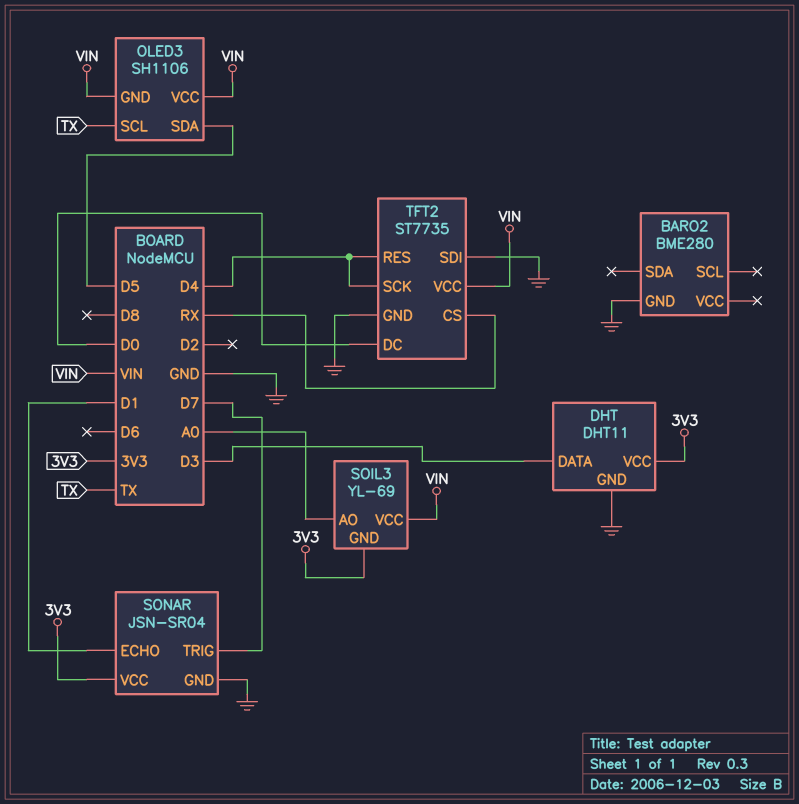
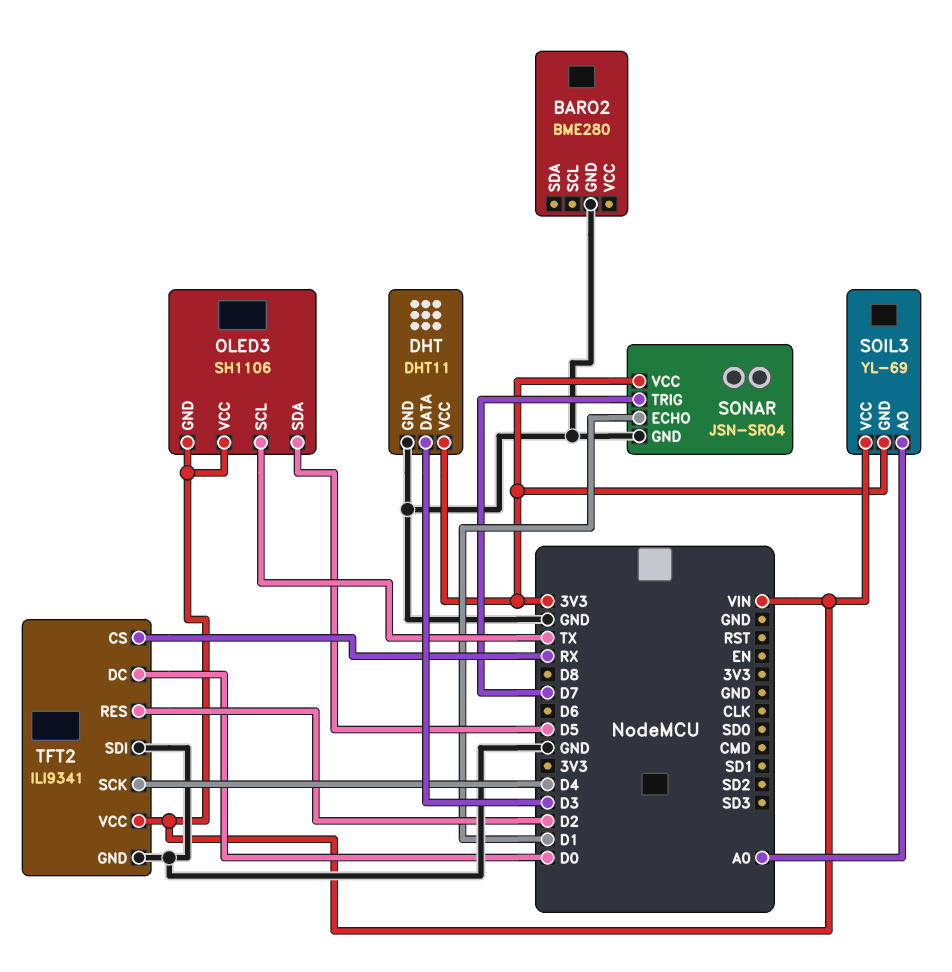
TFT2: ST7735 -> ILI9341
TFT2 pin RES: D4 -> D2

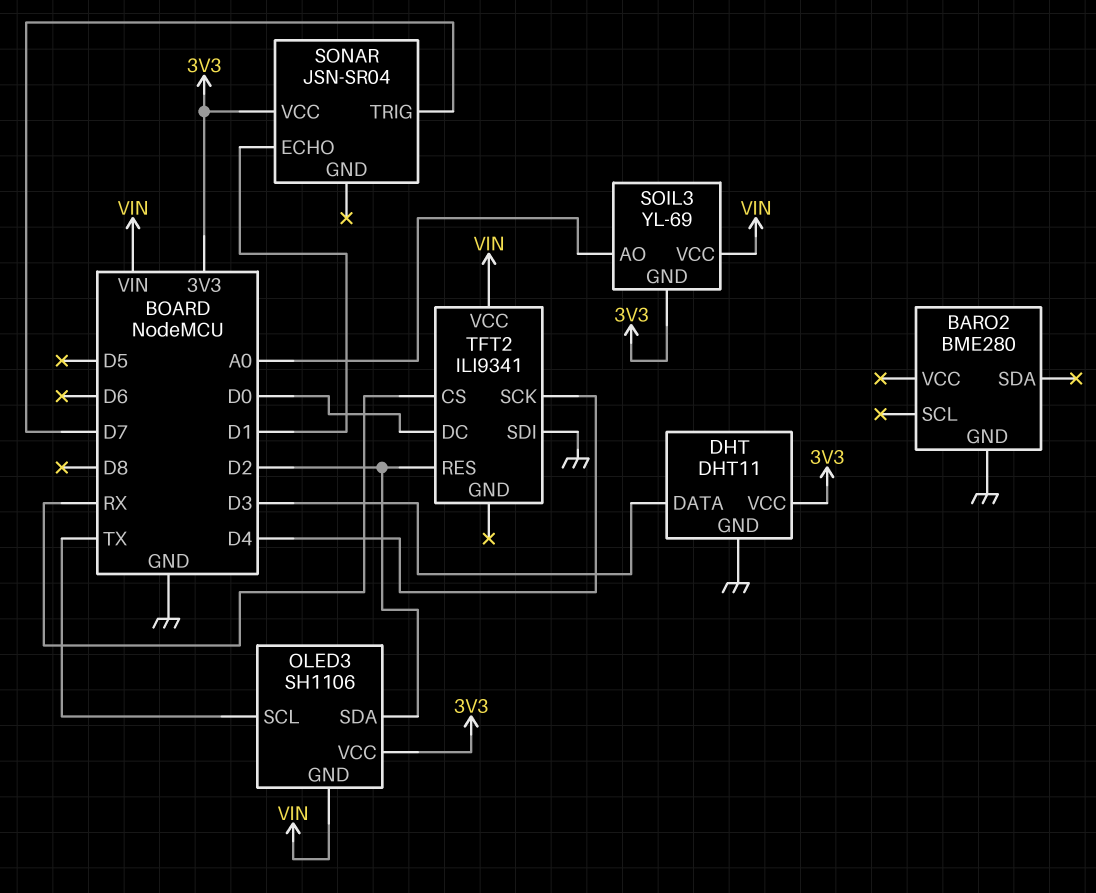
OLED3 pin SDA: D5 -> D2
OLED3 pin VCC: VIN -> 3V3
SONAR pin GND: GND -> none
TFT2 pin GND: GND -> none

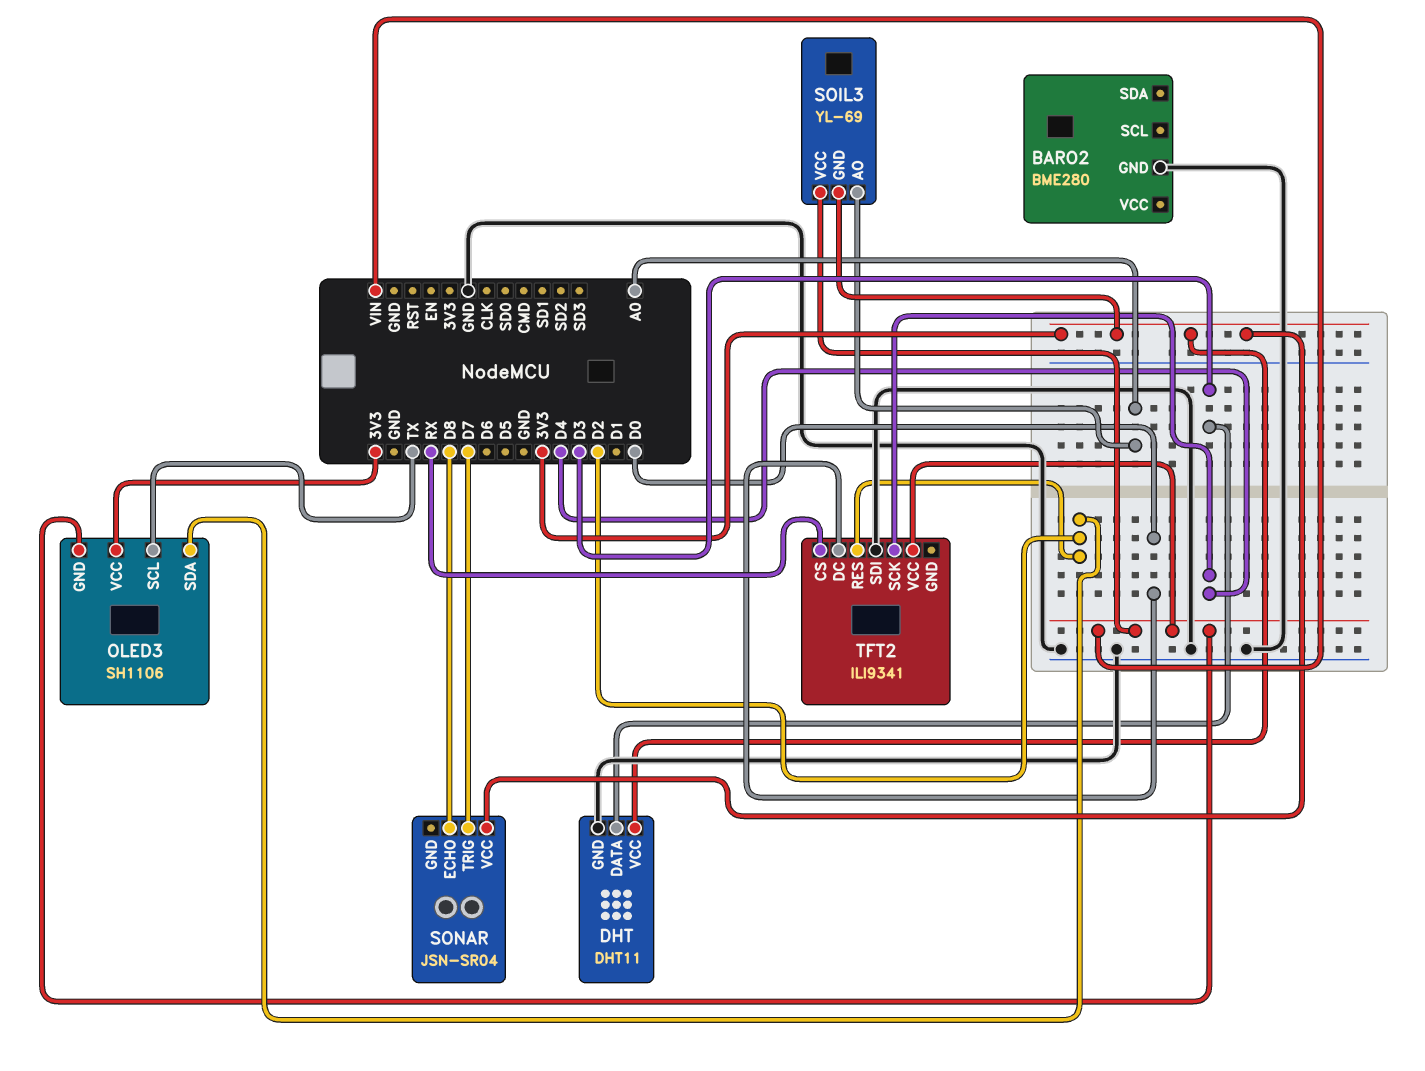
SONAR pin ECHO: D1 -> D8

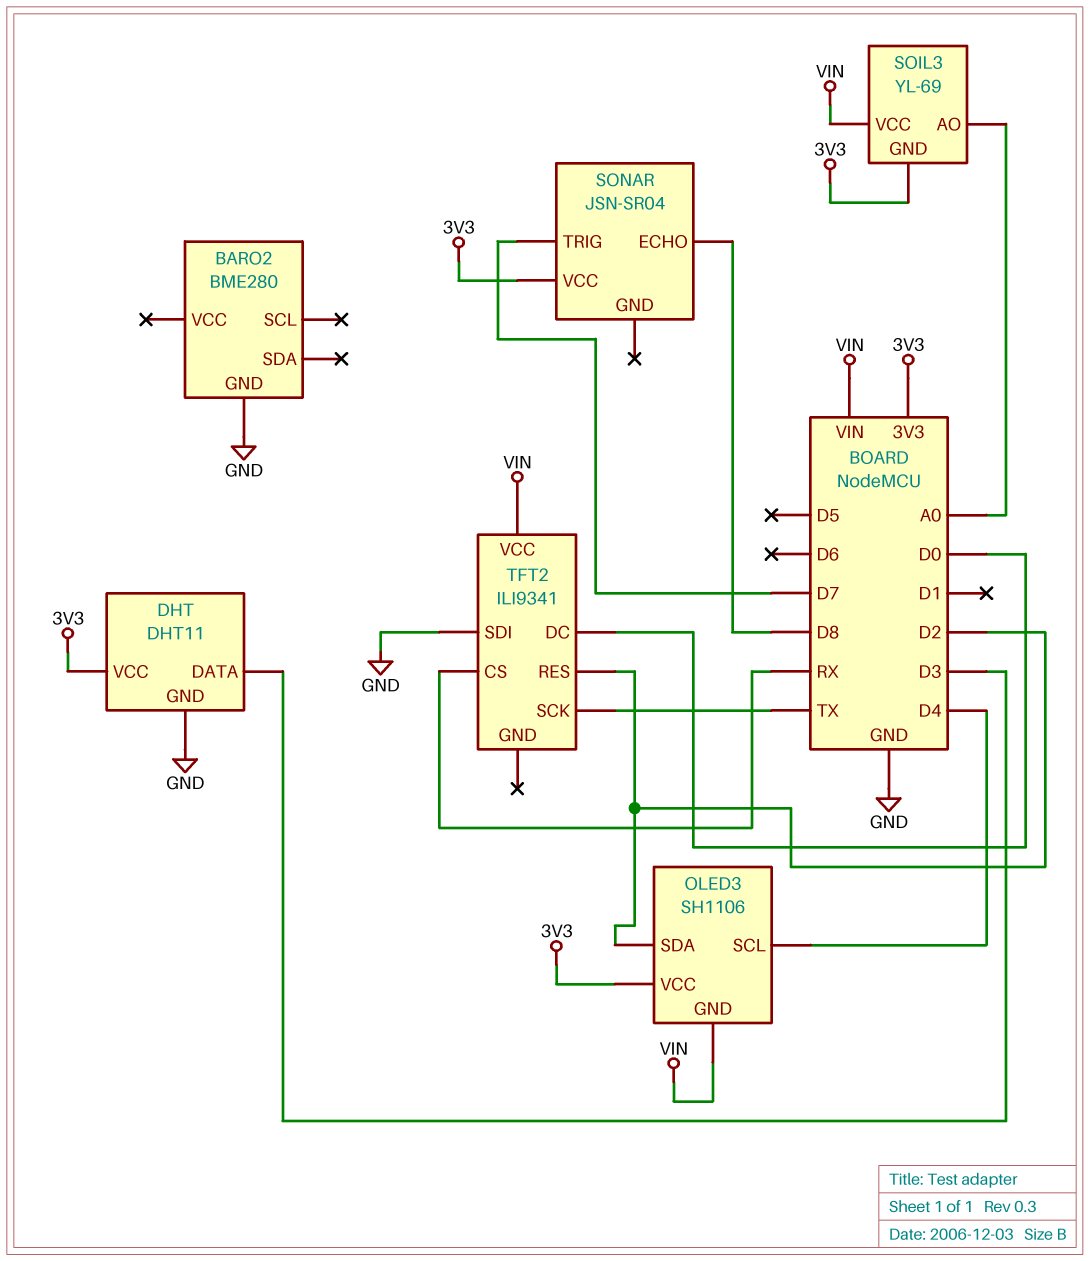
OLED3 pin SCL: TX -> D4
TFT2 pin SCK: D4 -> TX

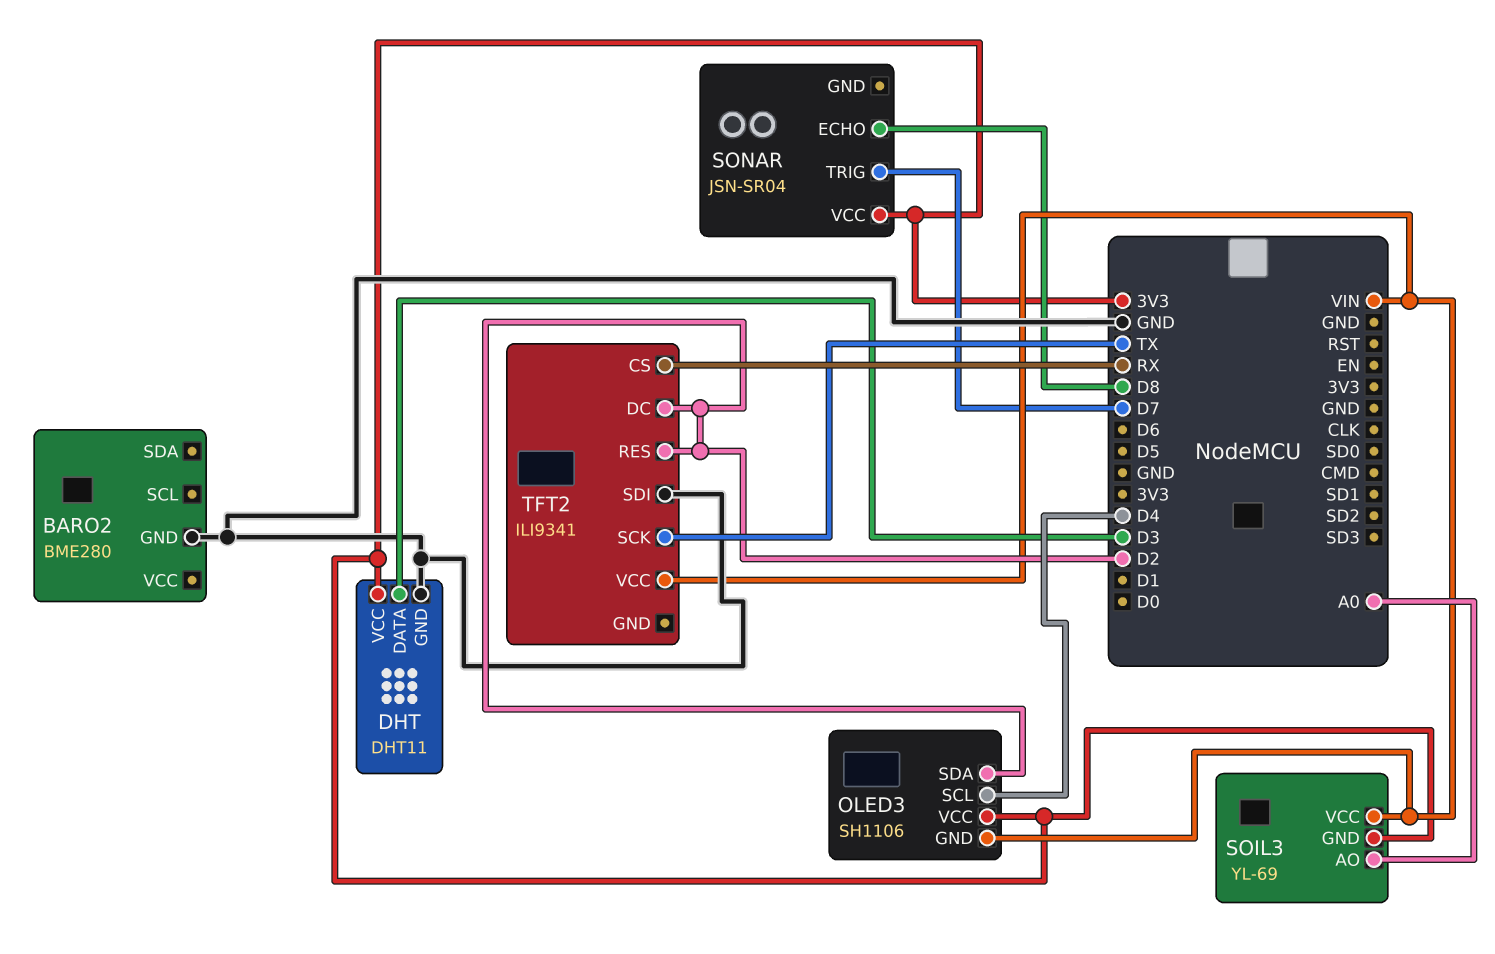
TFT2 pin DC: D0 -> D2

